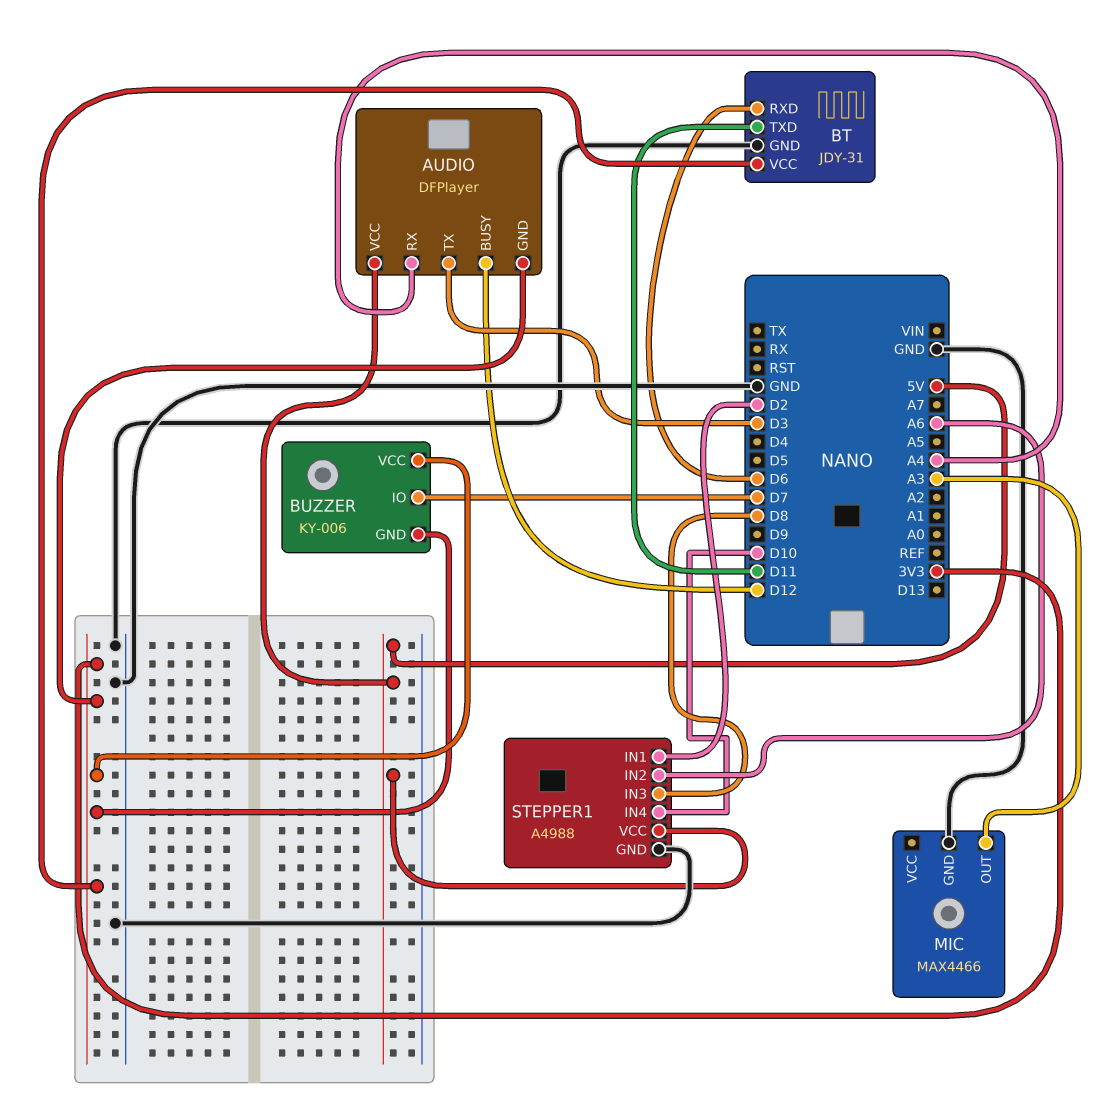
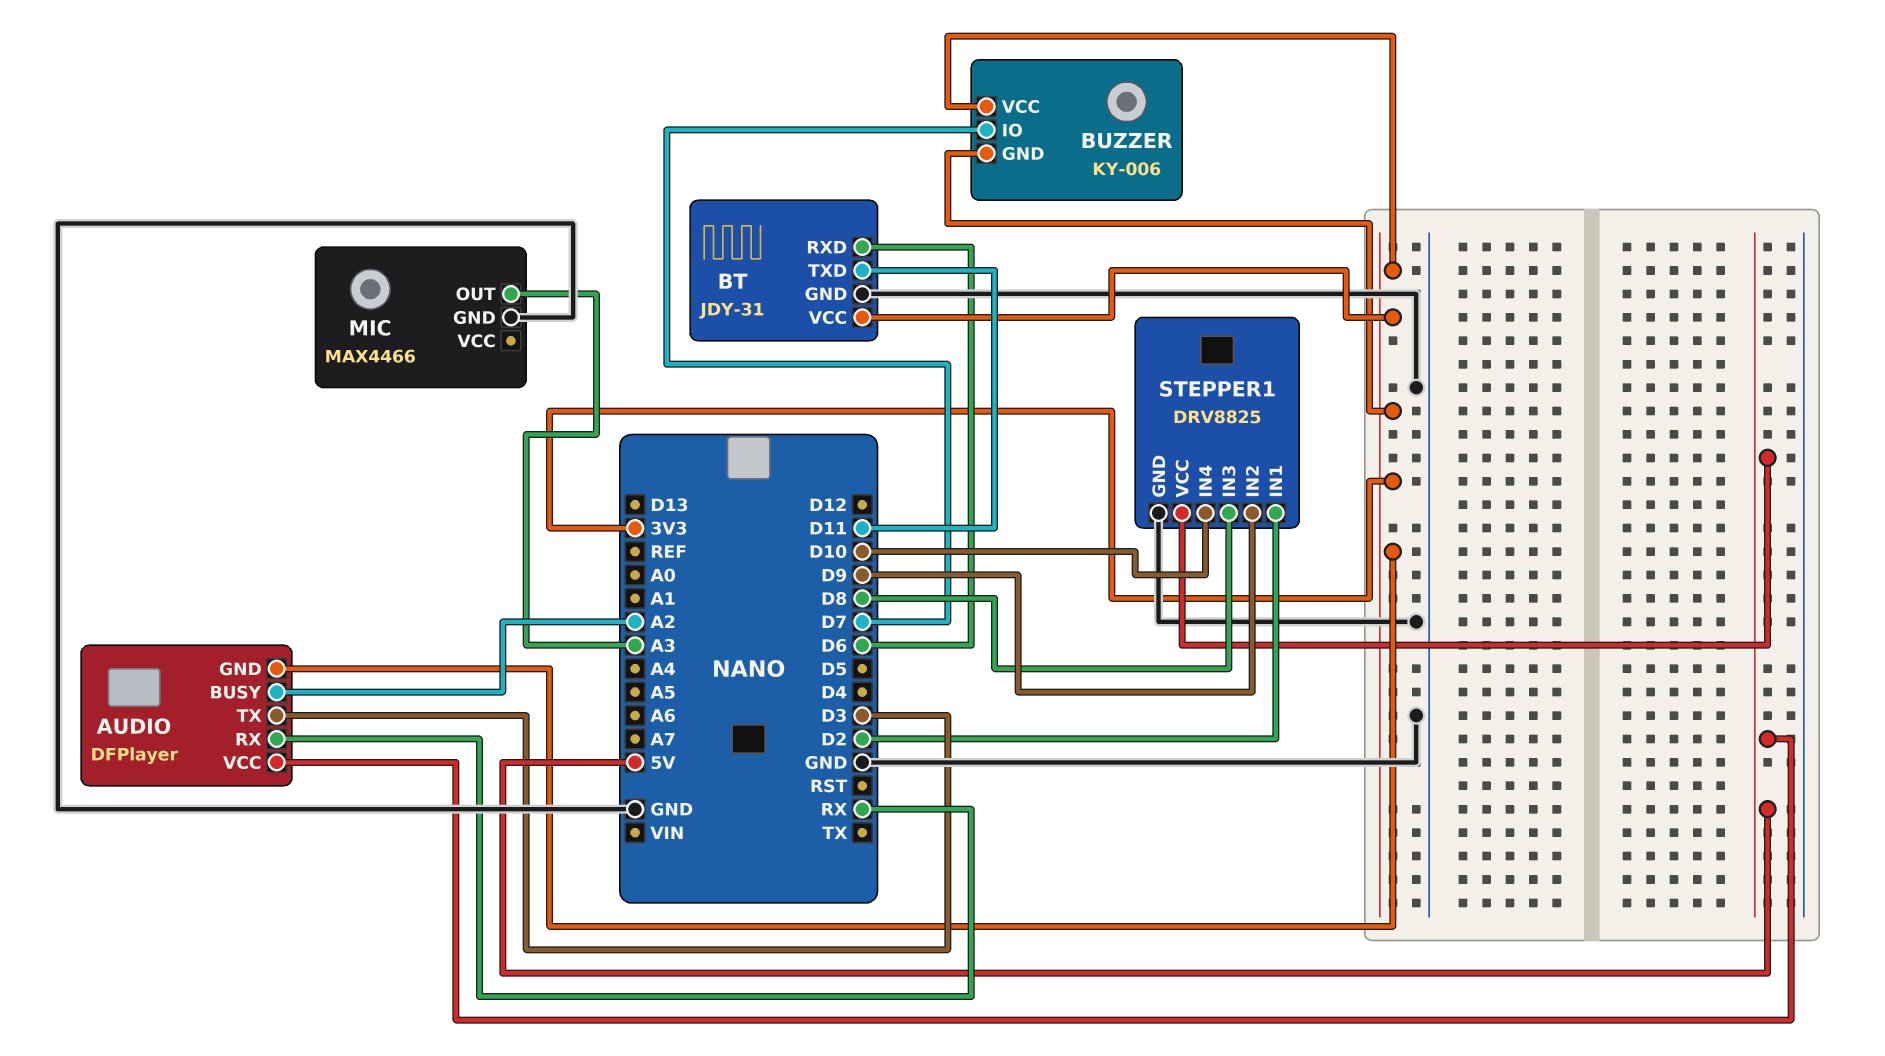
AUDIO pin BUSY: D12 -> A2
AUDIO pin RX: A4 -> RX
STEPPER1: A4988 -> DRV8825
STEPPER1 pin IN2: A6 -> D9

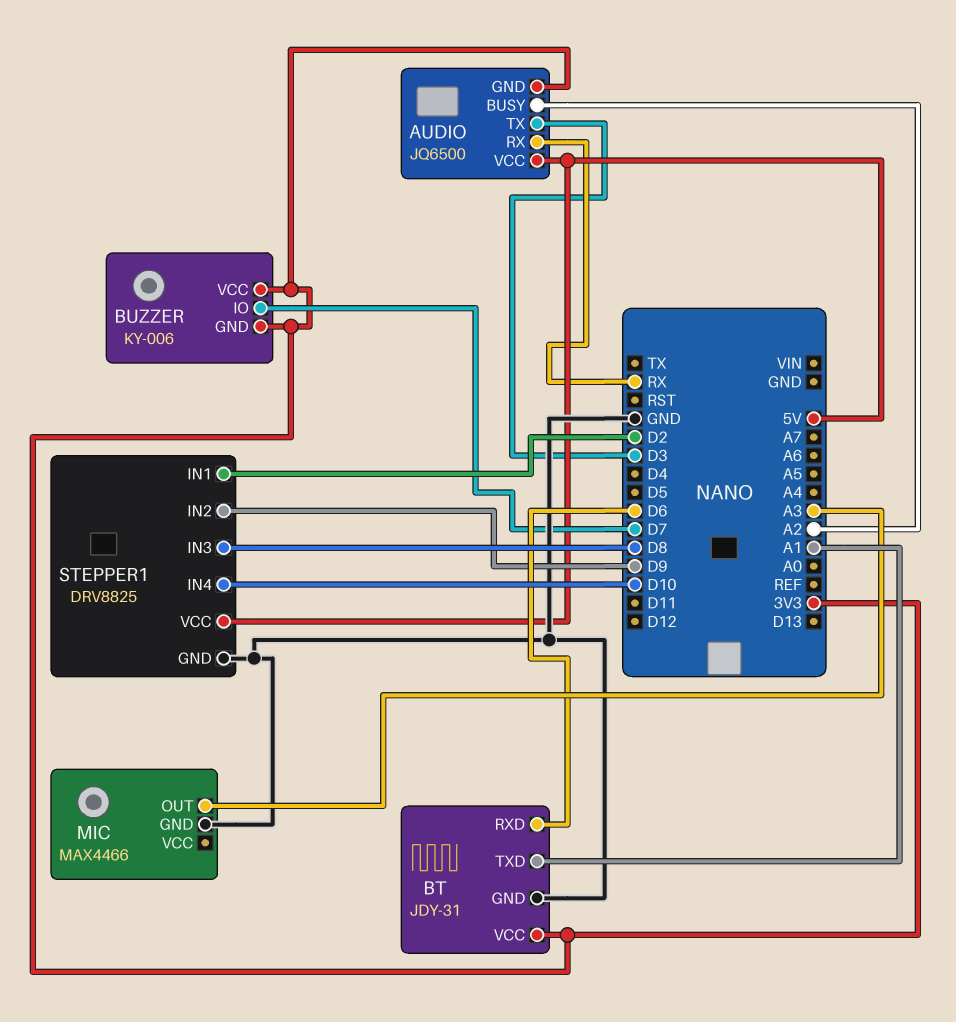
AUDIO: DFPlayer -> JQ6500
BT pin TXD: D11 -> A1

